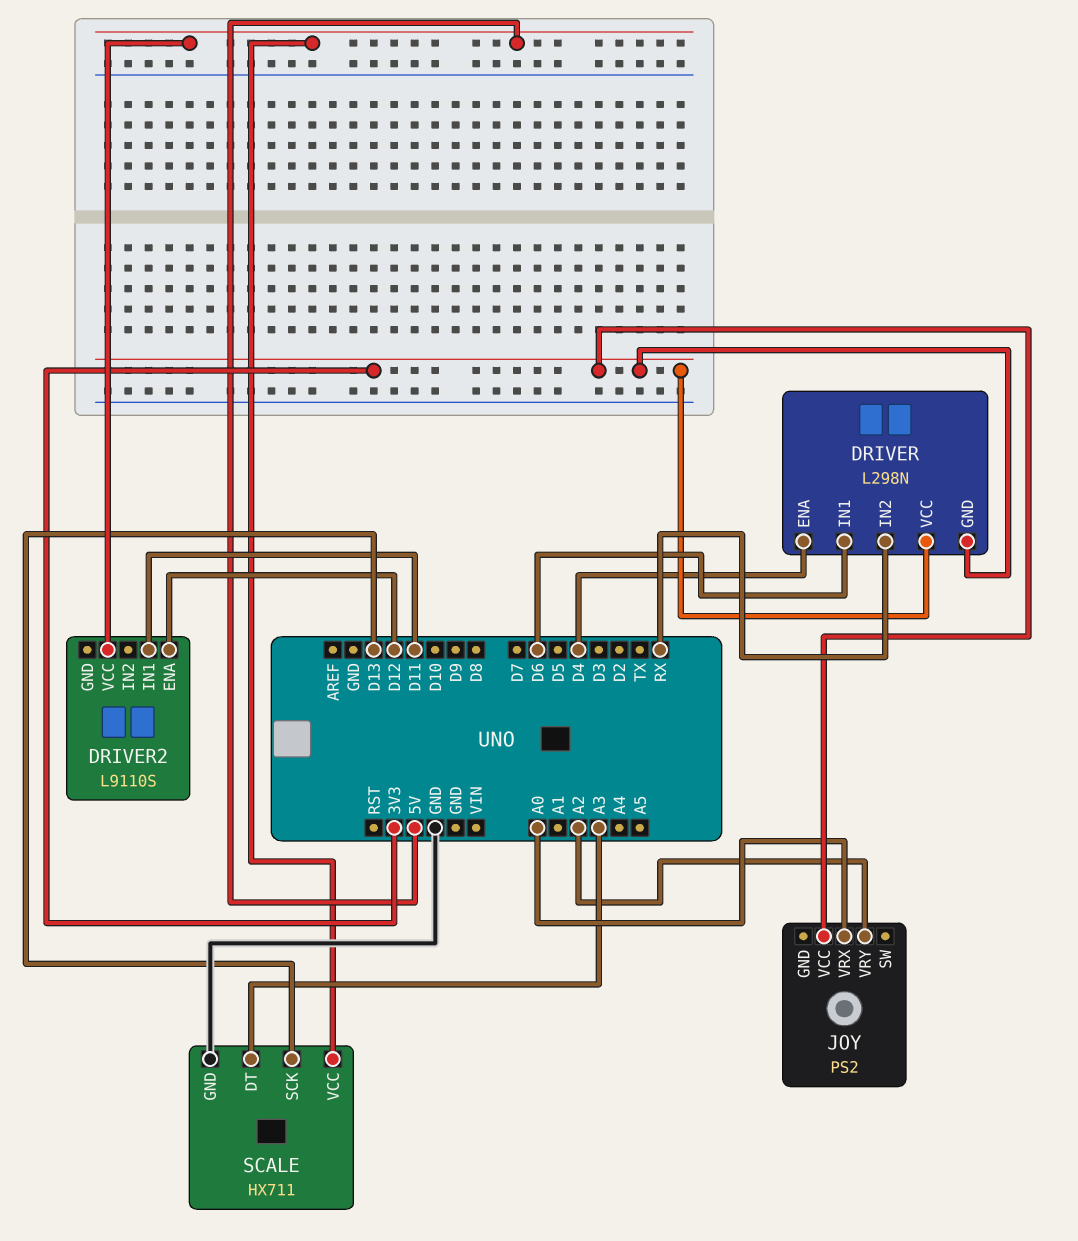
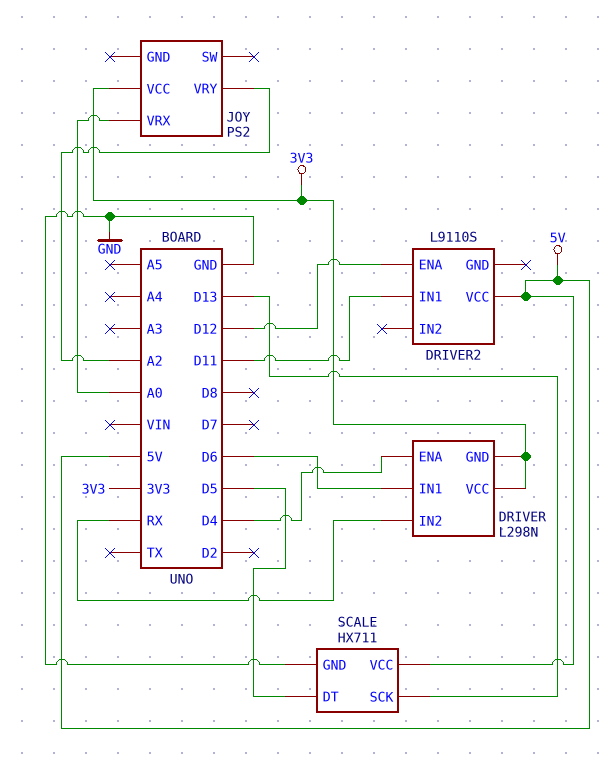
SCALE pin DT: A3 -> D5

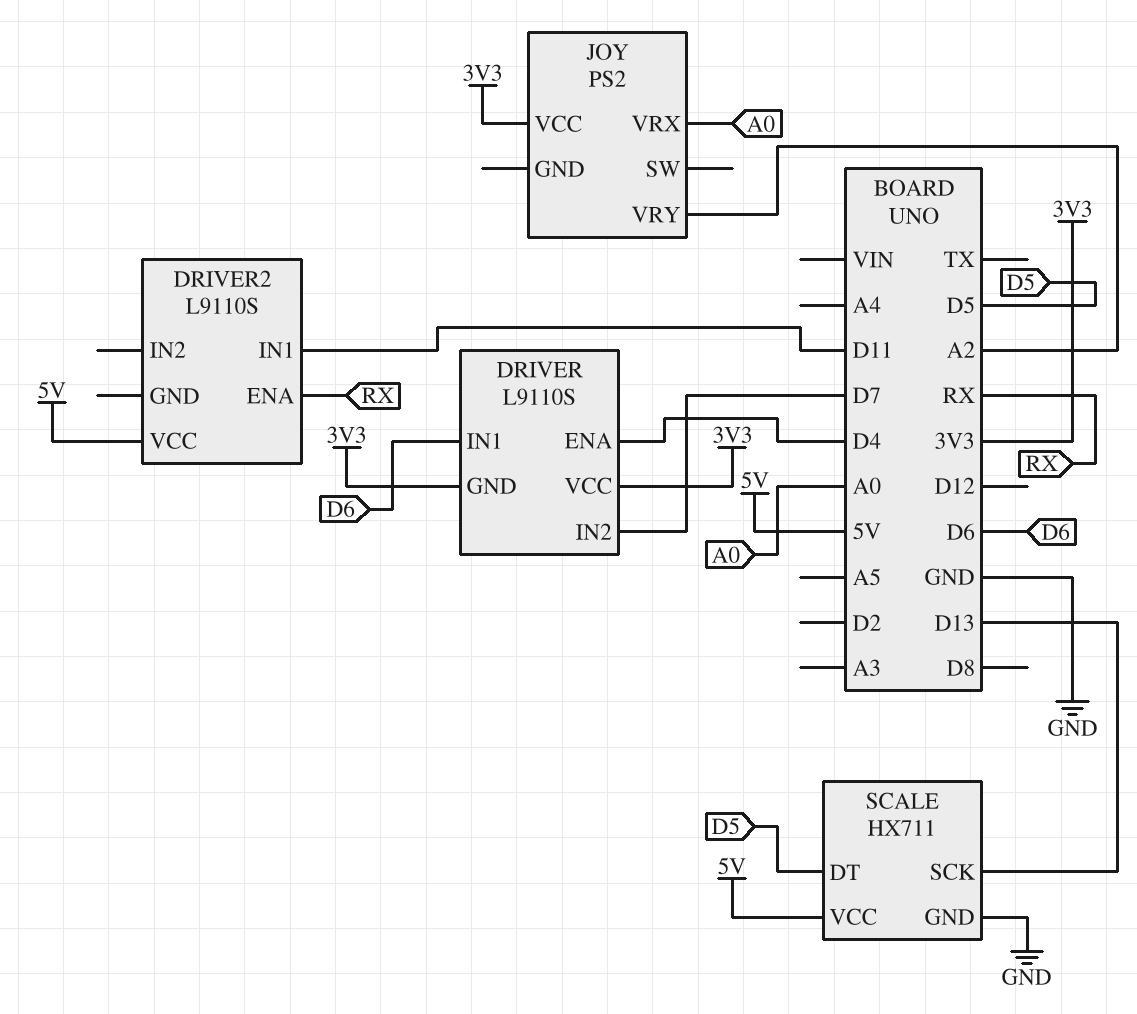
DRIVER: L298N -> L9110S
DRIVER pin IN2: RX -> D7
DRIVER2 pin ENA: D12 -> RX

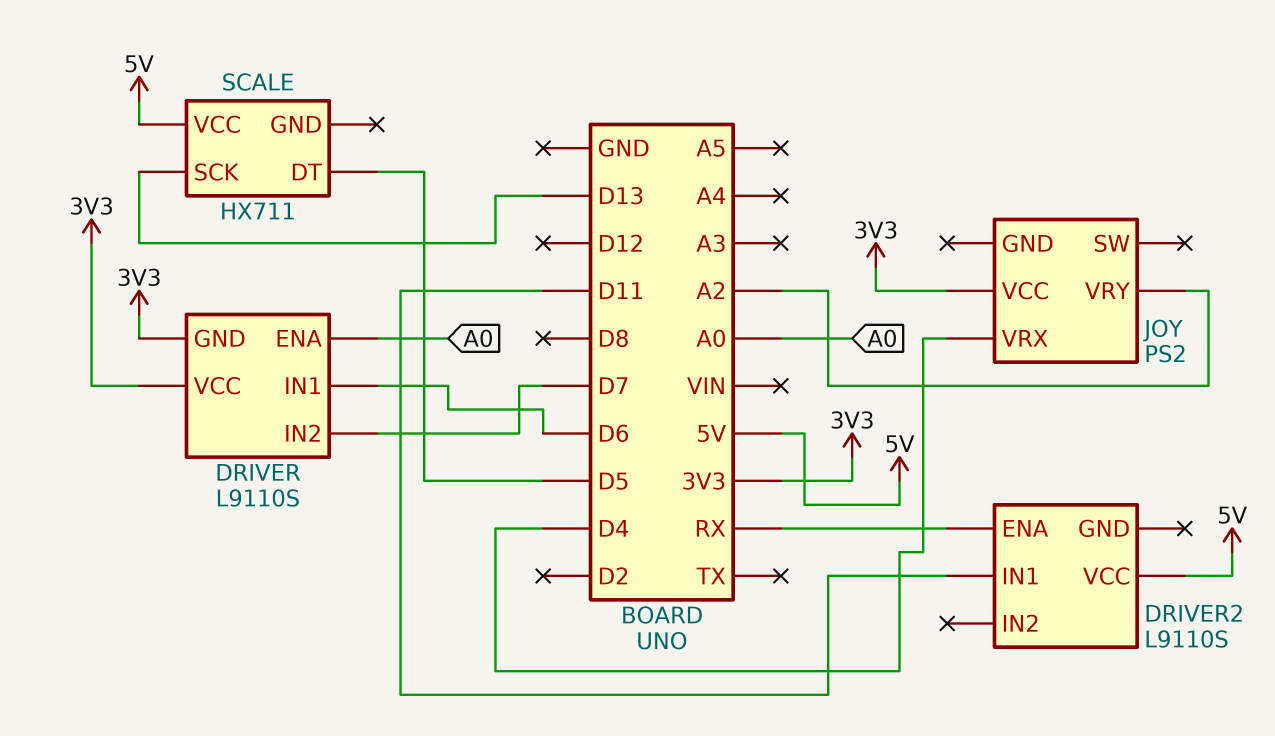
DRIVER pin ENA: D4 -> A0
JOY pin VRX: A0 -> D4
SCALE pin GND: GND -> none

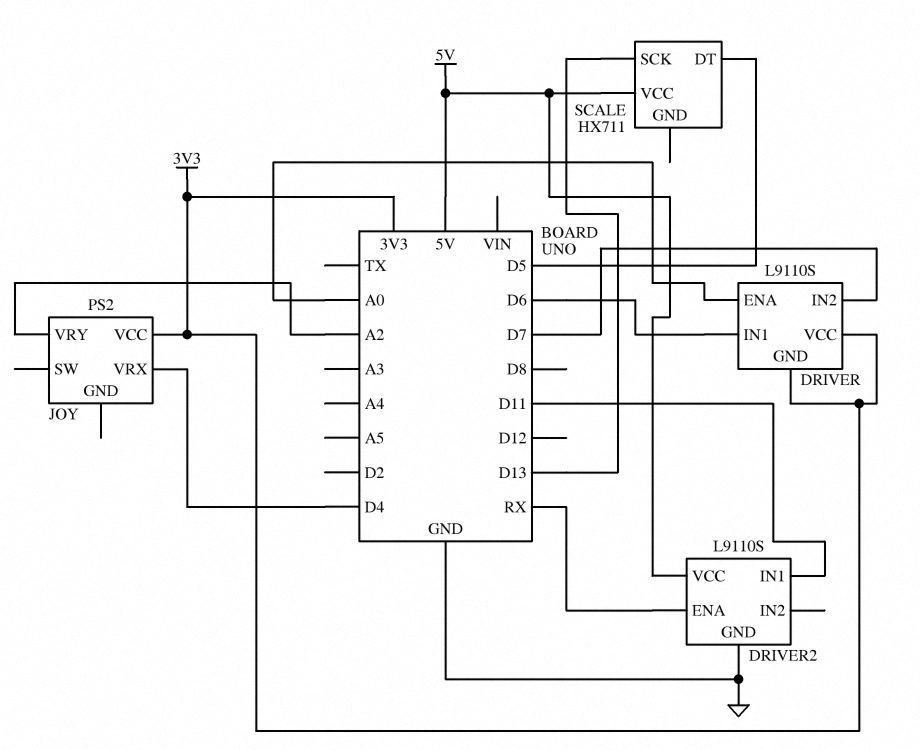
DRIVER2 pin GND: none -> GND

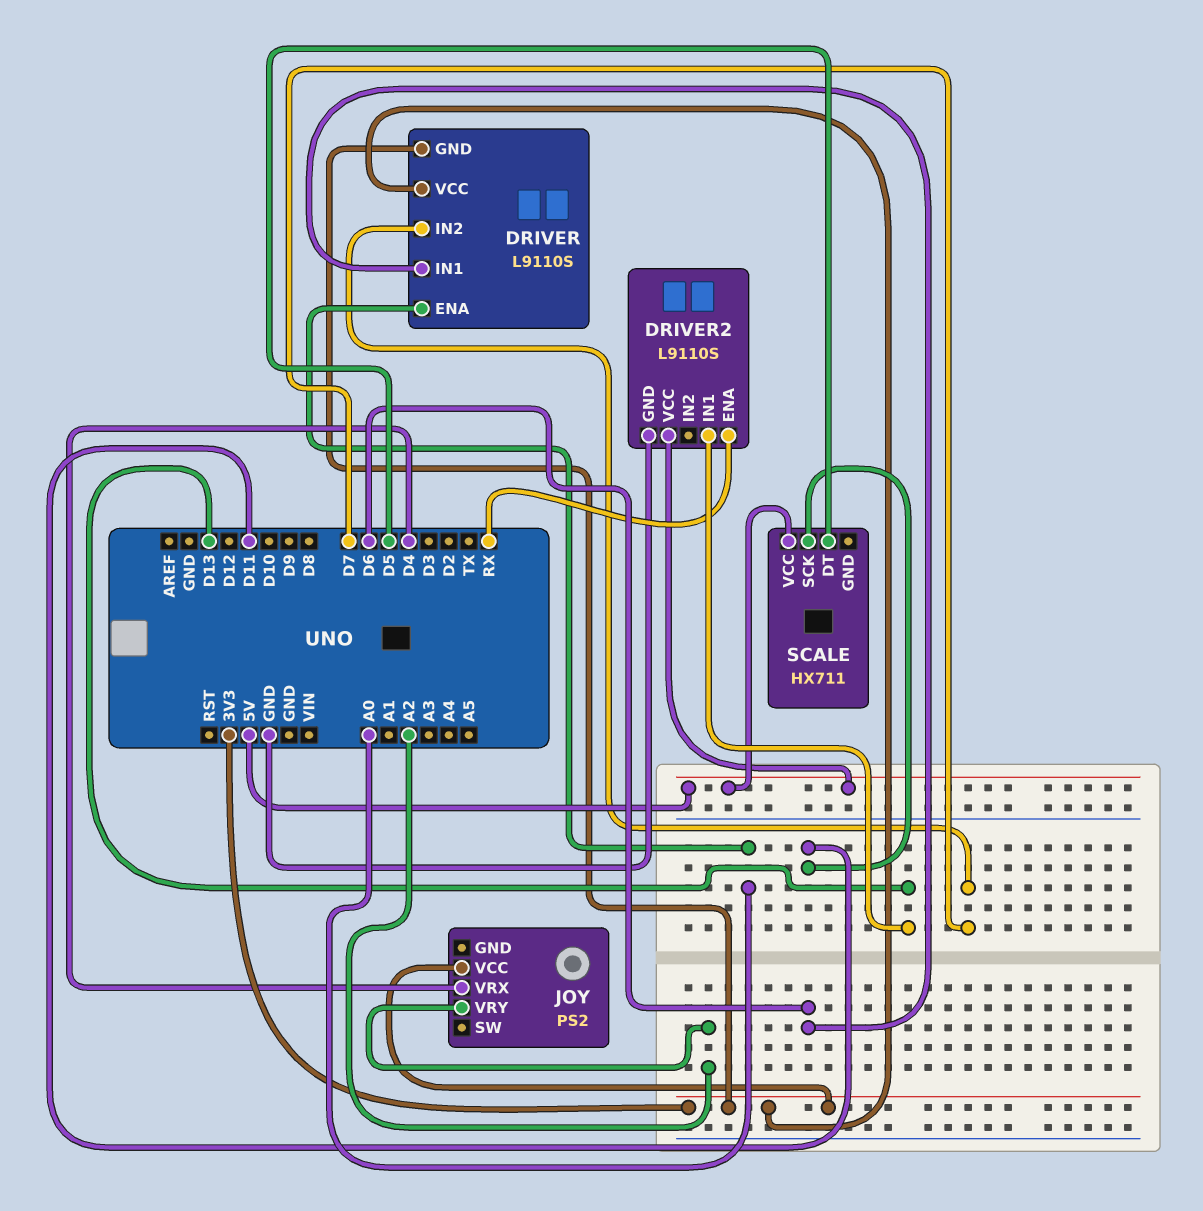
DRIVER2 pin IN1: D11 -> D13
SCALE pin SCK: D13 -> D11

